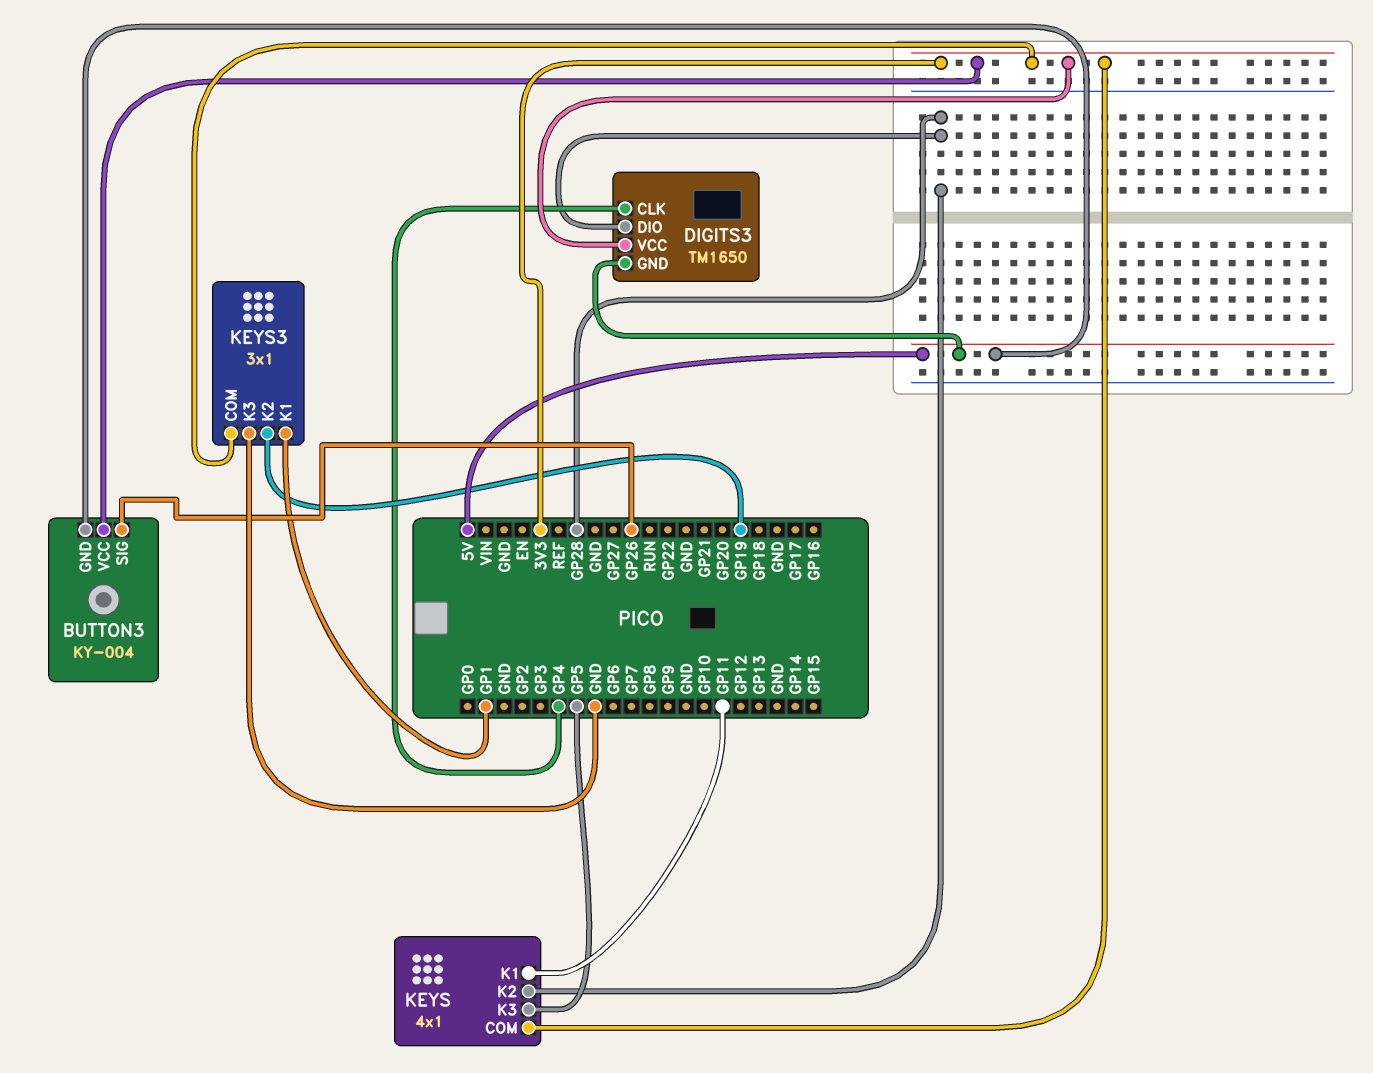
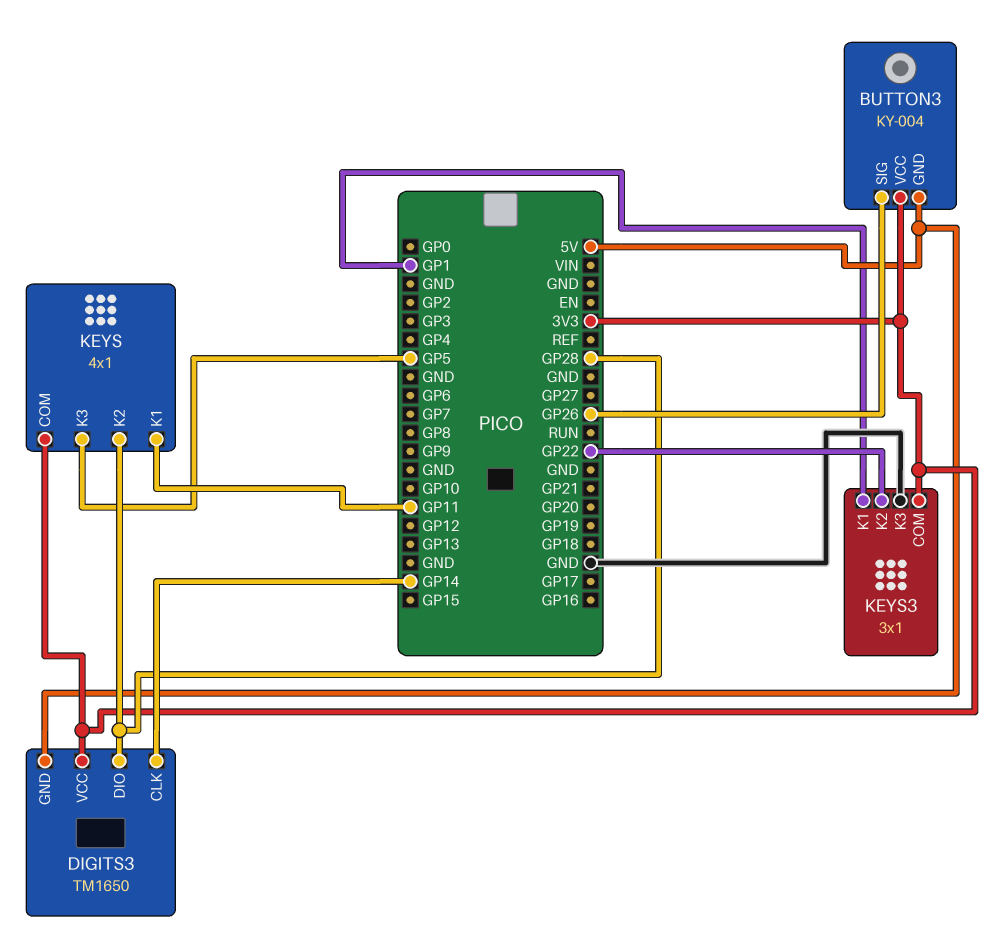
DIGITS3 pin CLK: GP4 -> GP14
KEYS3 pin K2: GP19 -> GP22

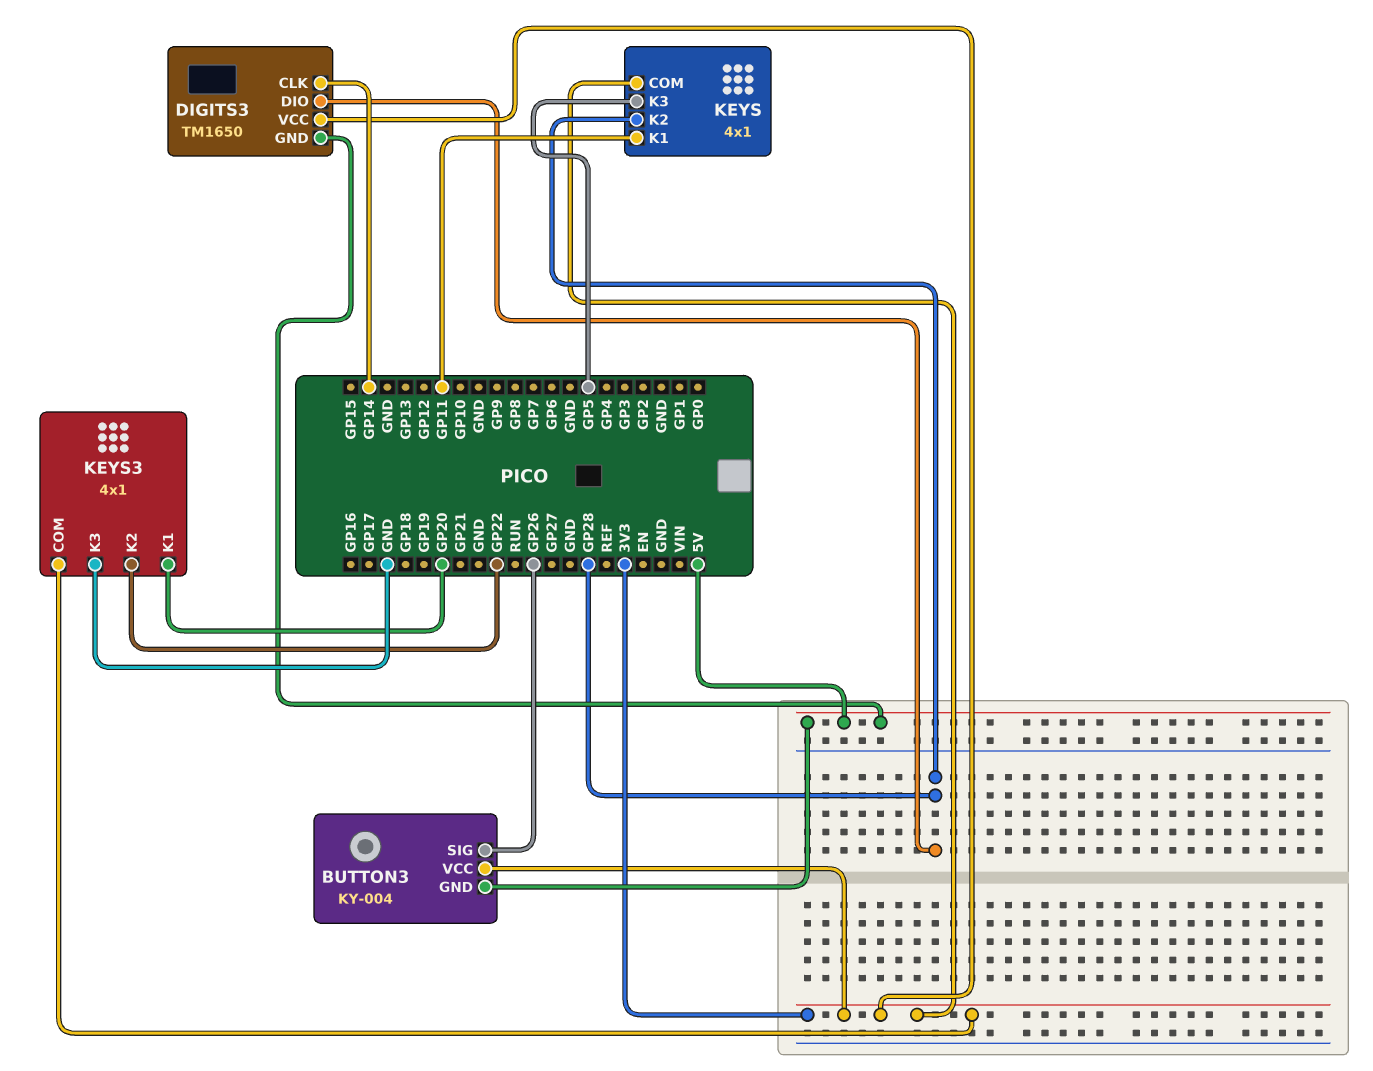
KEYS3: 3x1 -> 4x1
KEYS3 pin K1: GP1 -> GP20

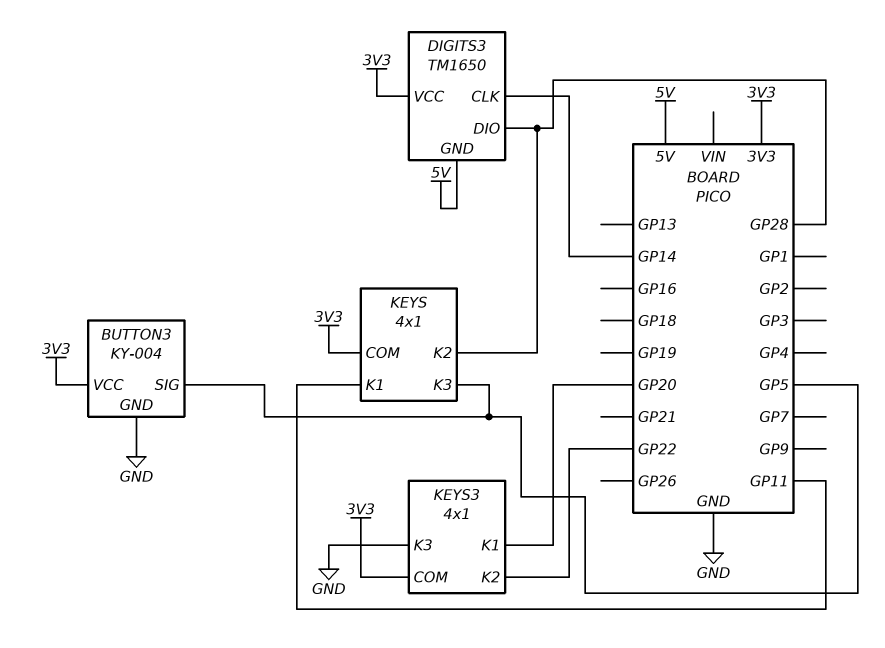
BUTTON3 pin GND: 5V -> GND
BUTTON3 pin SIG: GP26 -> GP5

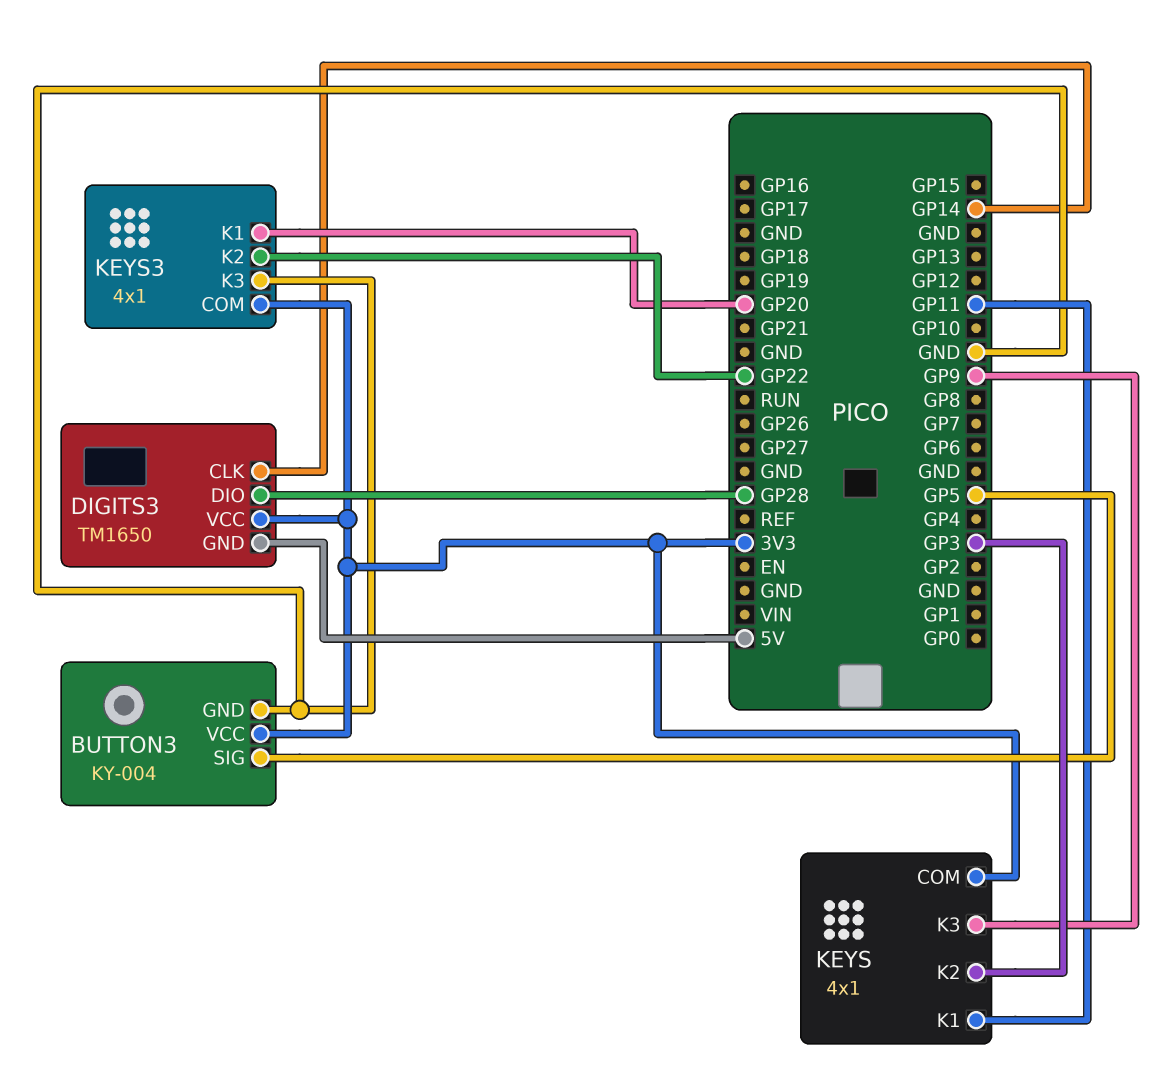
KEYS pin K2: GP28 -> GP3
KEYS pin K3: GP5 -> GP9

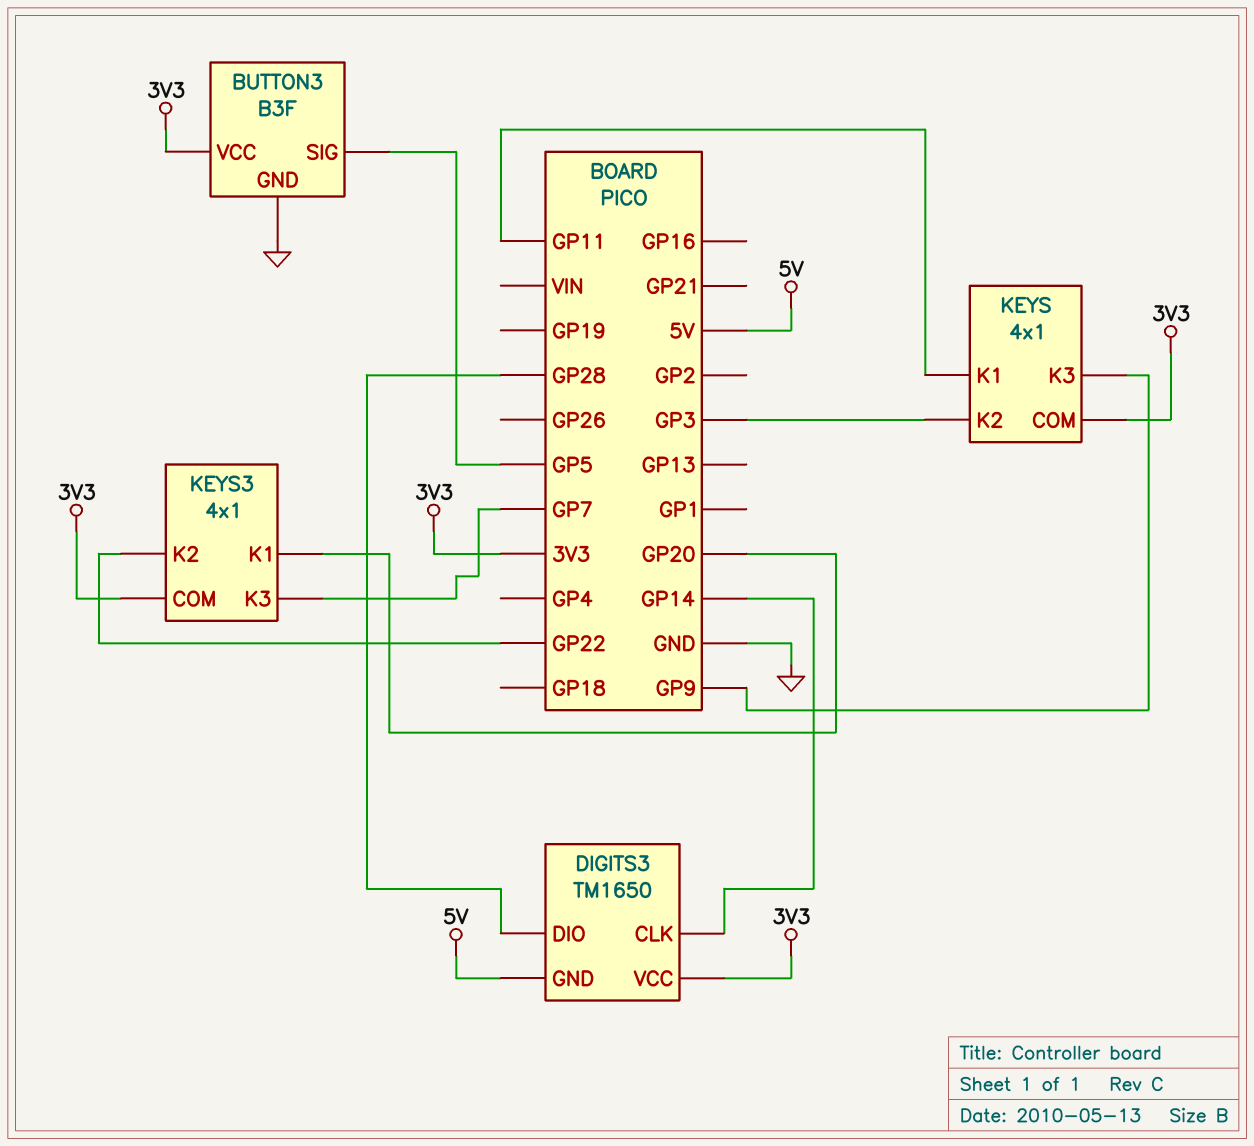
BUTTON3: KY-004 -> B3F
KEYS3 pin K3: GND -> GP7

